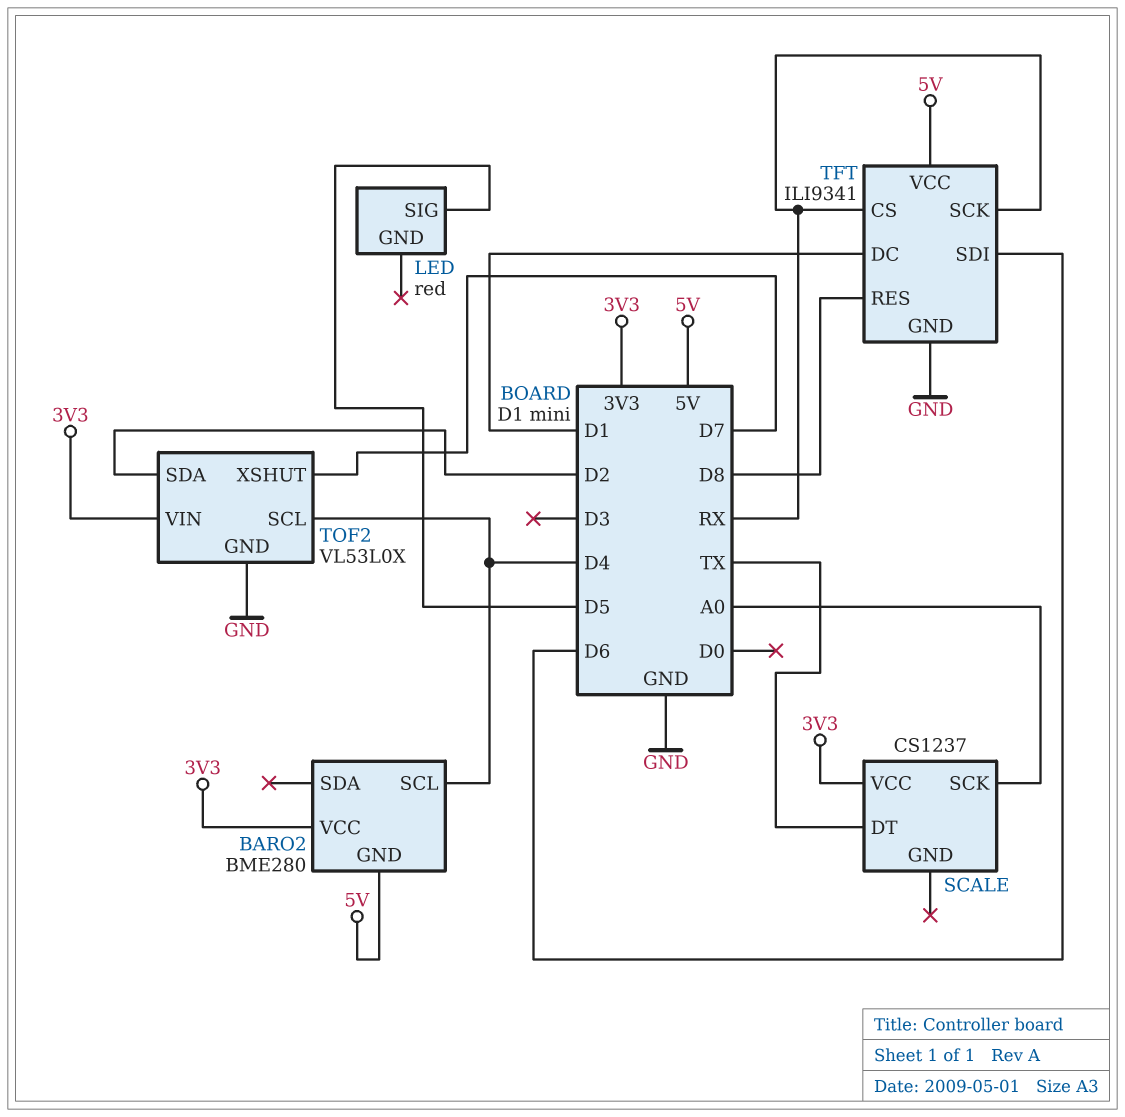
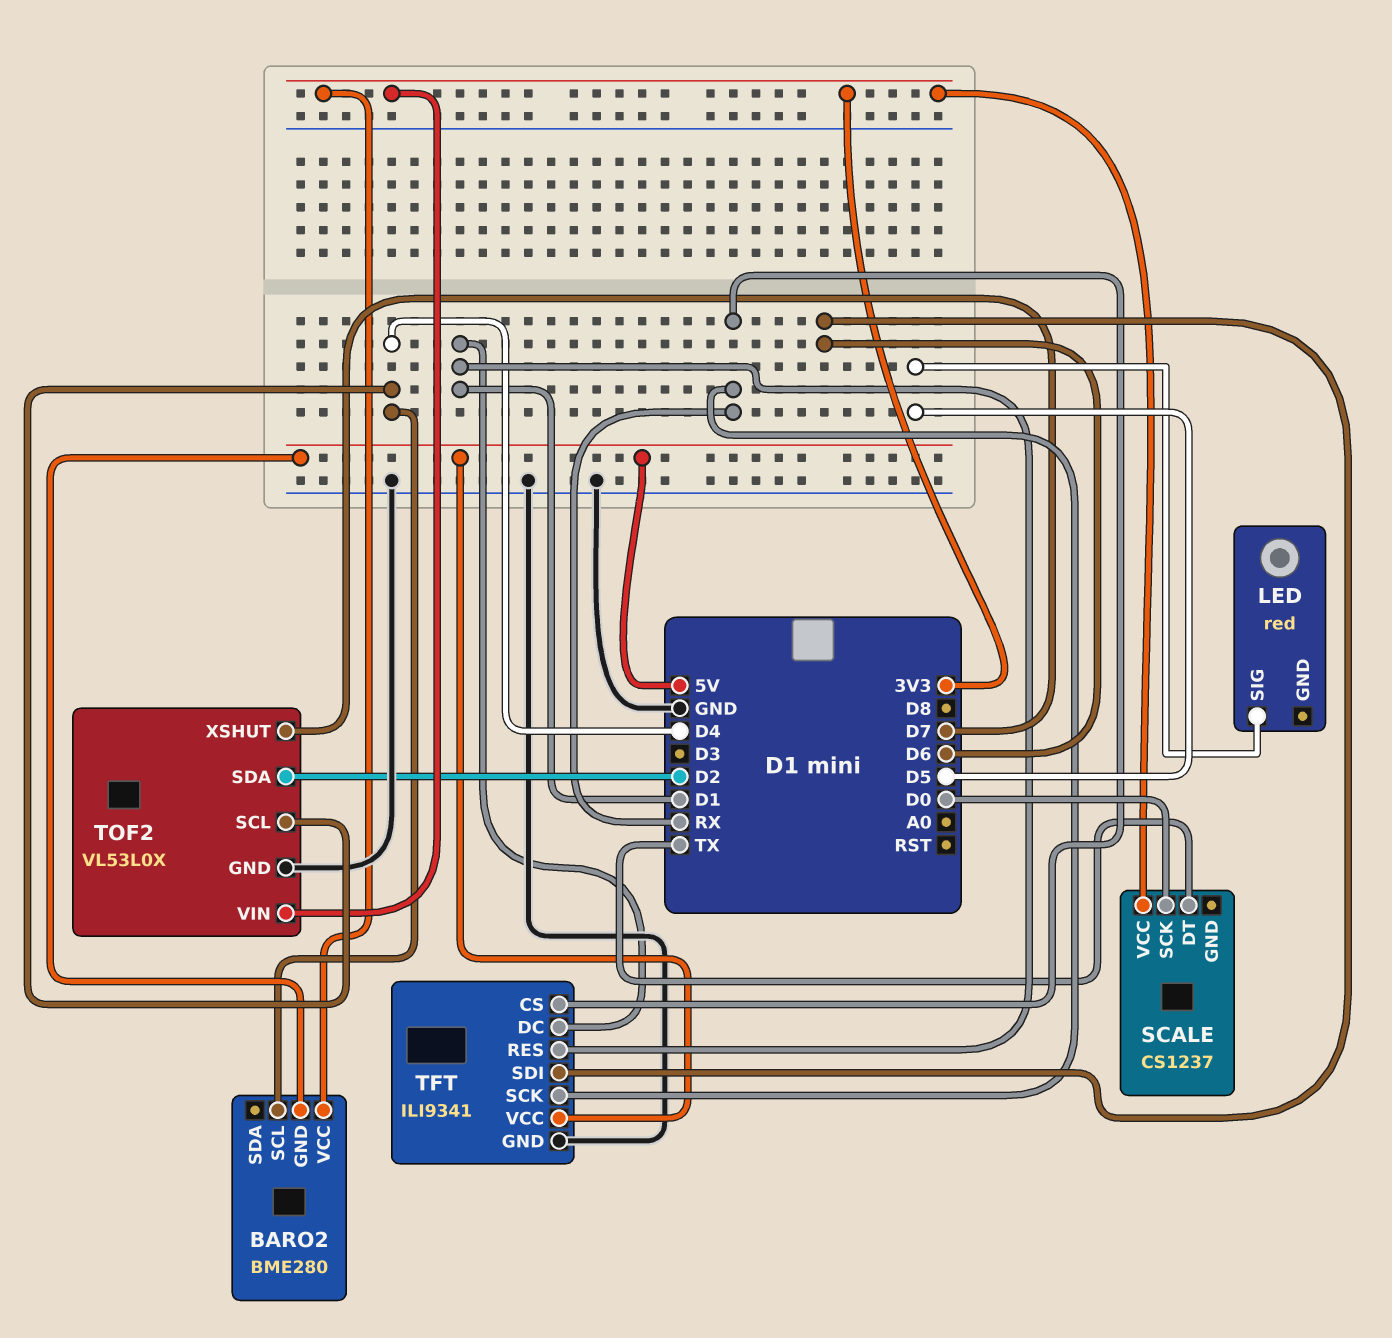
SCALE pin SCK: A0 -> D0
TFT pin RES: D8 -> D1

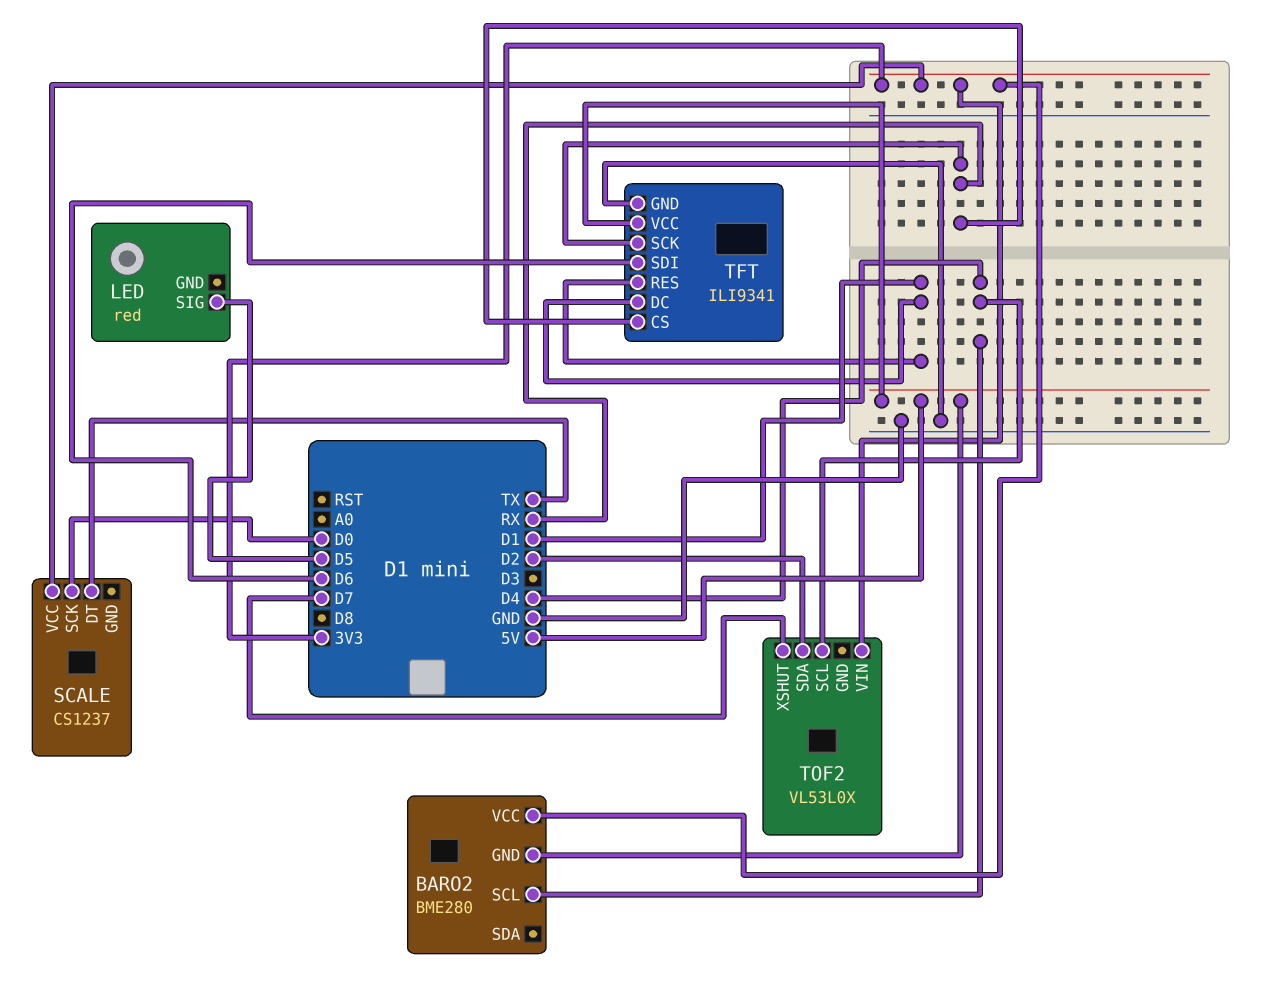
TOF2 pin GND: GND -> none

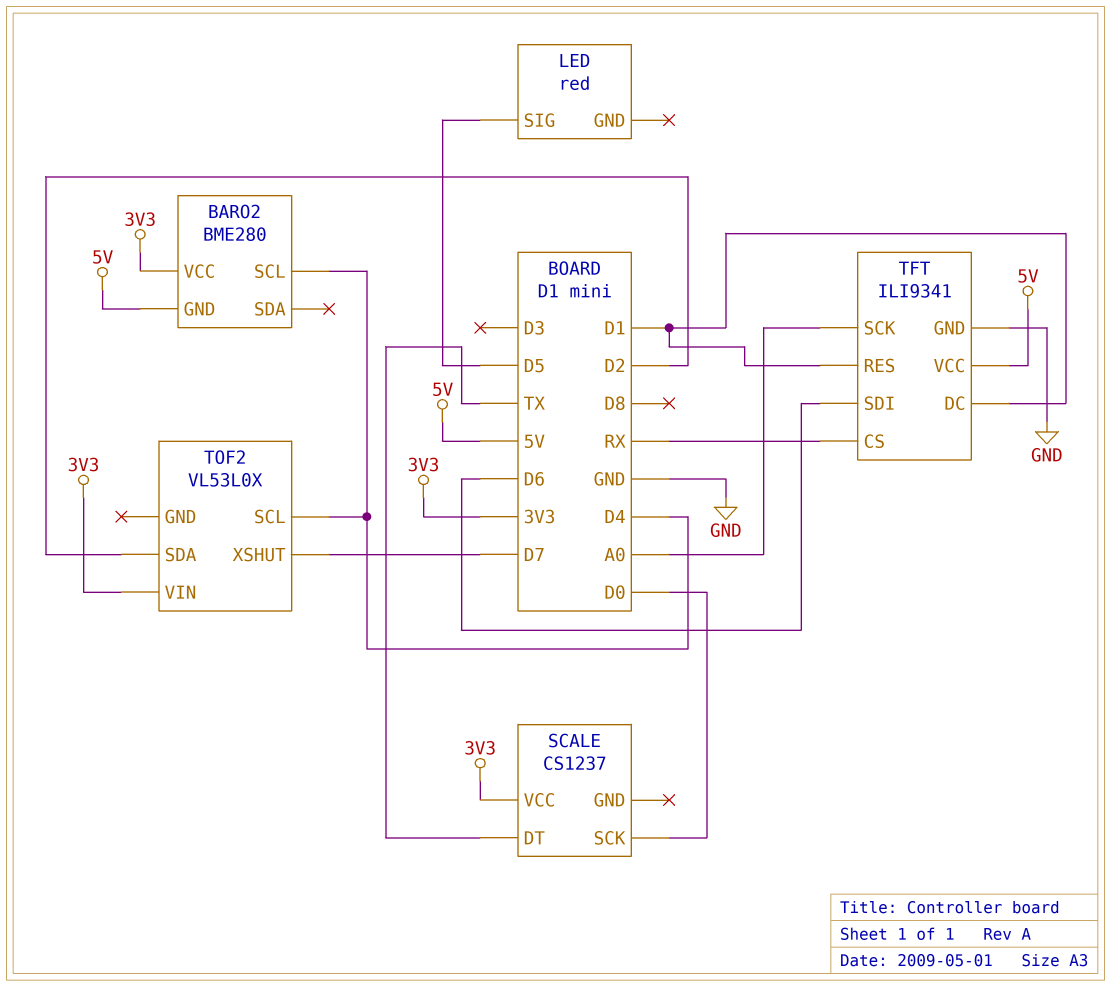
TFT pin SCK: RX -> A0

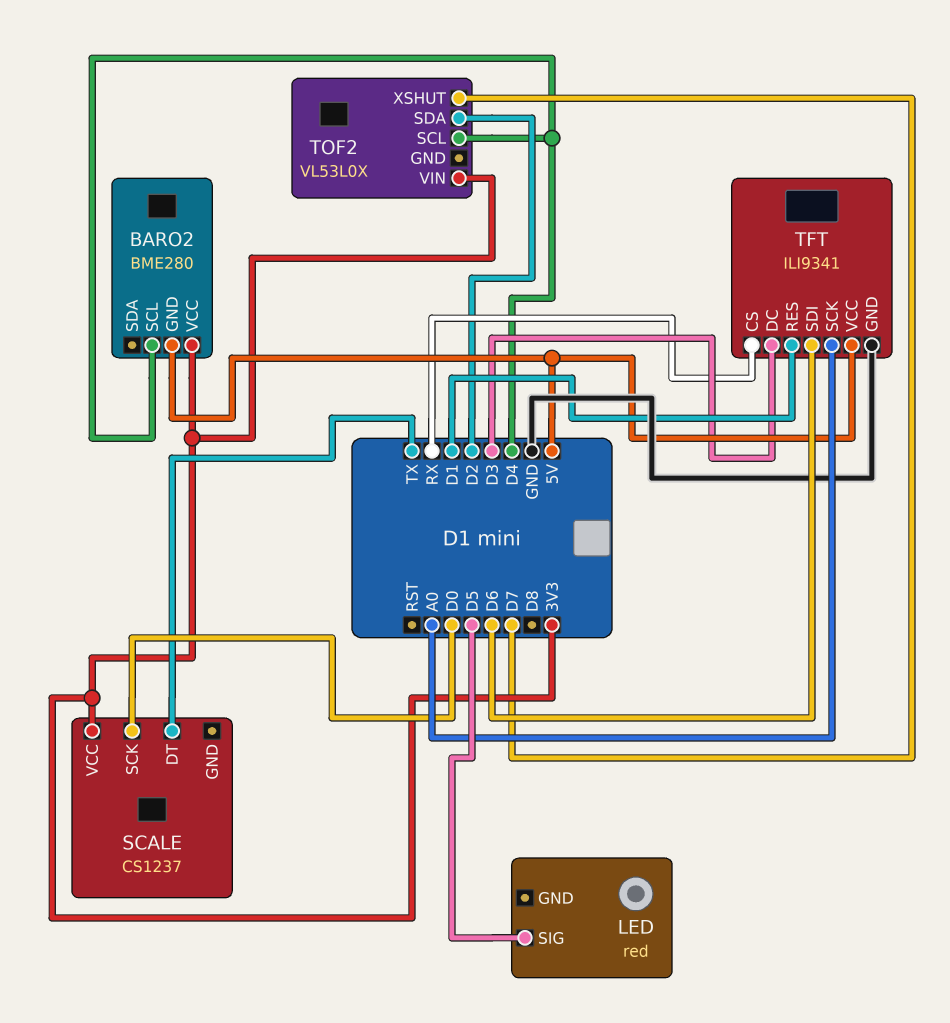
TFT pin DC: D1 -> D3

